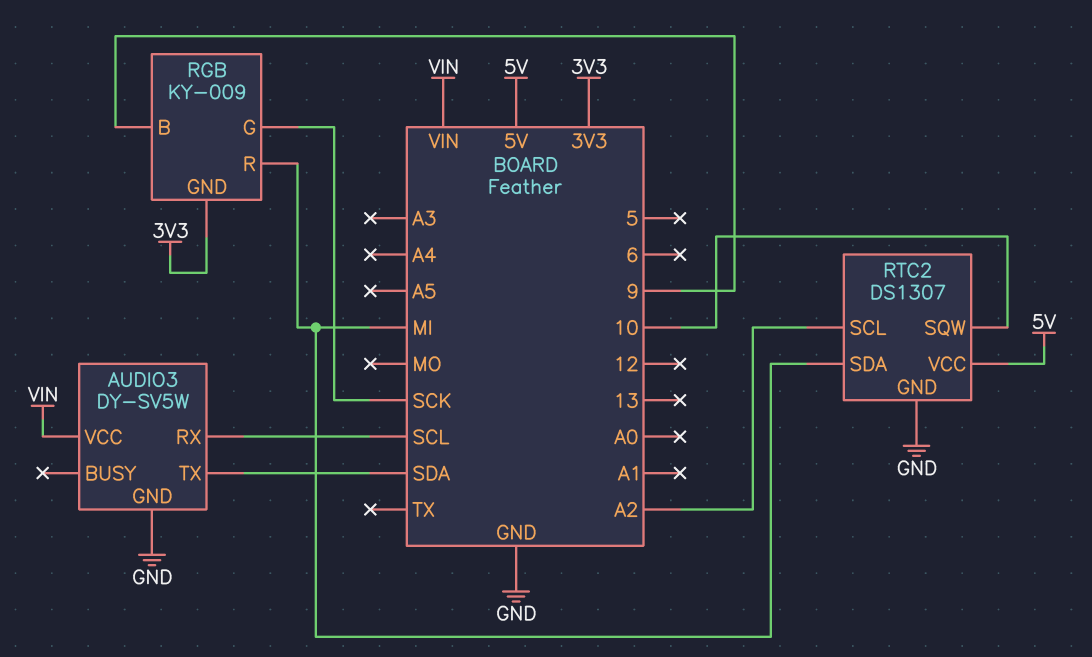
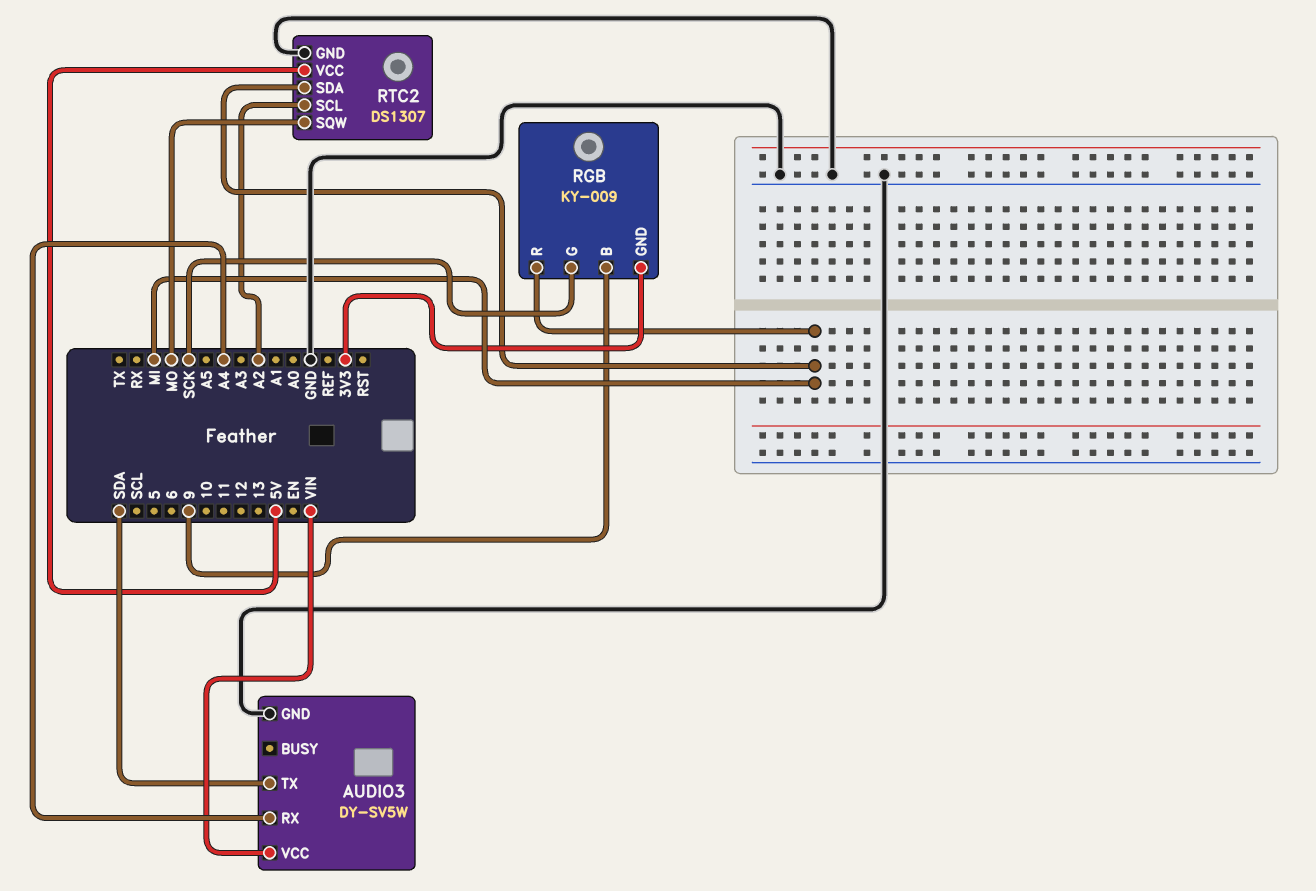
AUDIO3 pin RX: SCL -> A4
RTC2 pin SQW: 10 -> MO

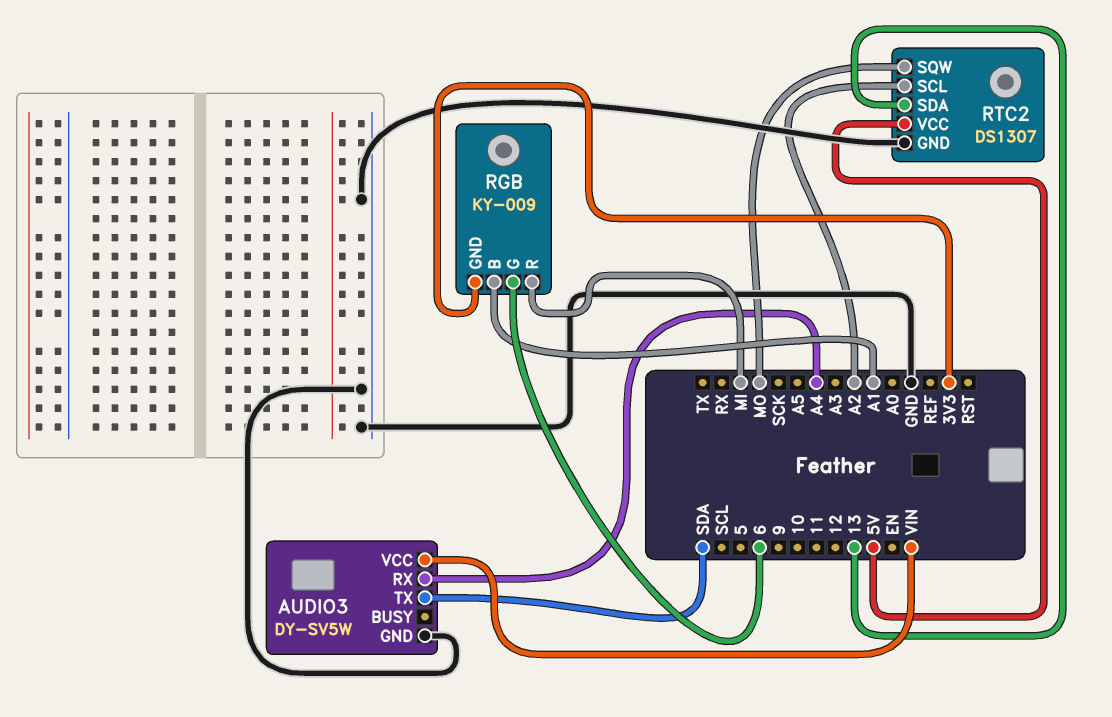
RGB pin B: 9 -> A1
RGB pin G: SCK -> 6
RTC2 pin SDA: MI -> 13

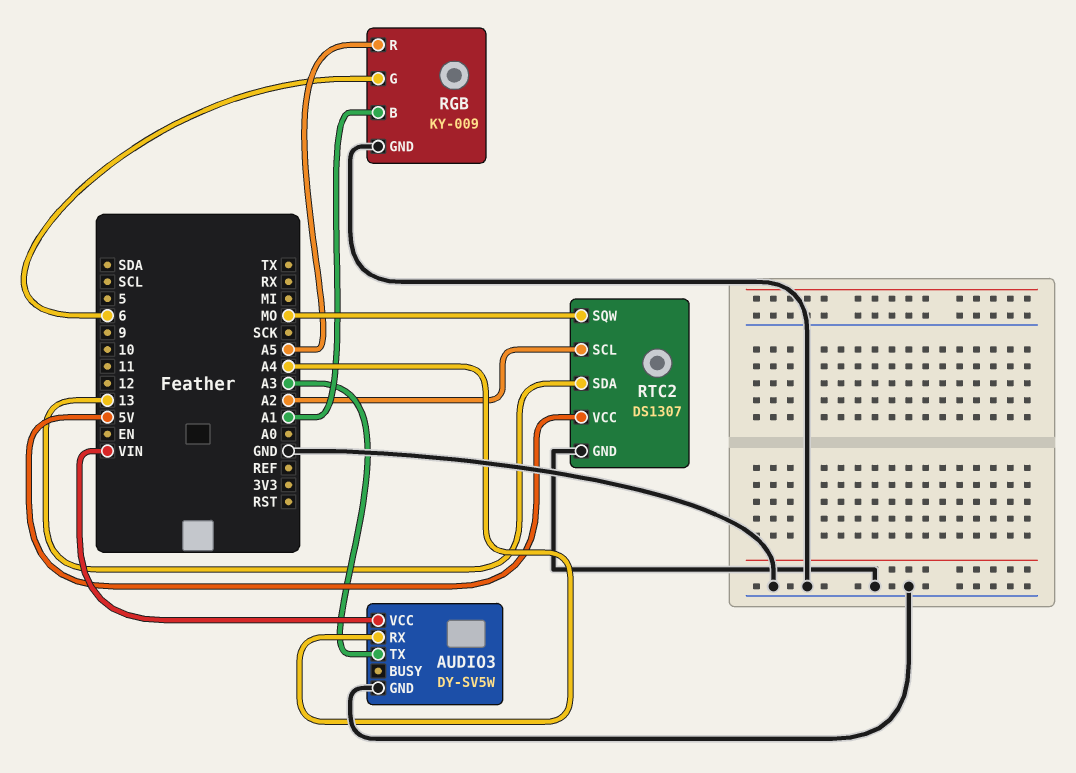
AUDIO3 pin TX: SDA -> A3
RGB pin GND: 3V3 -> GND
RGB pin R: MI -> A5

